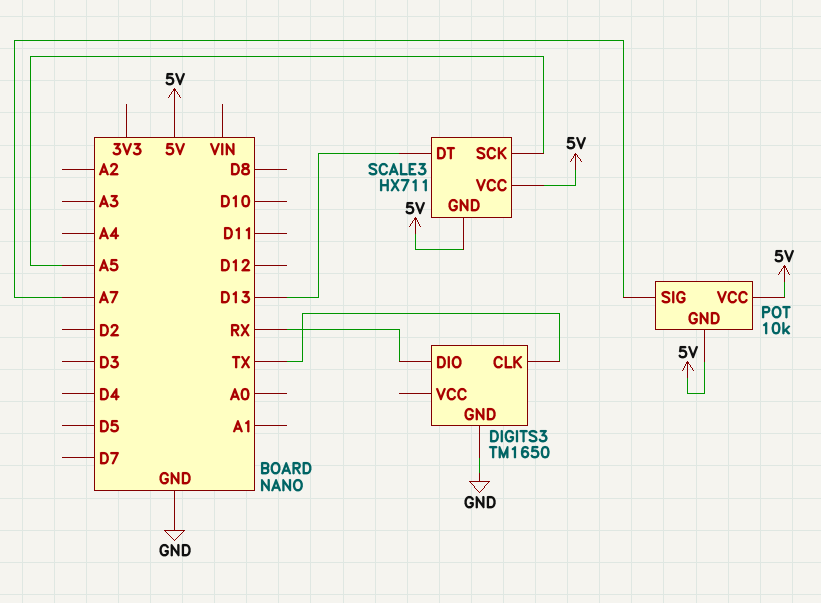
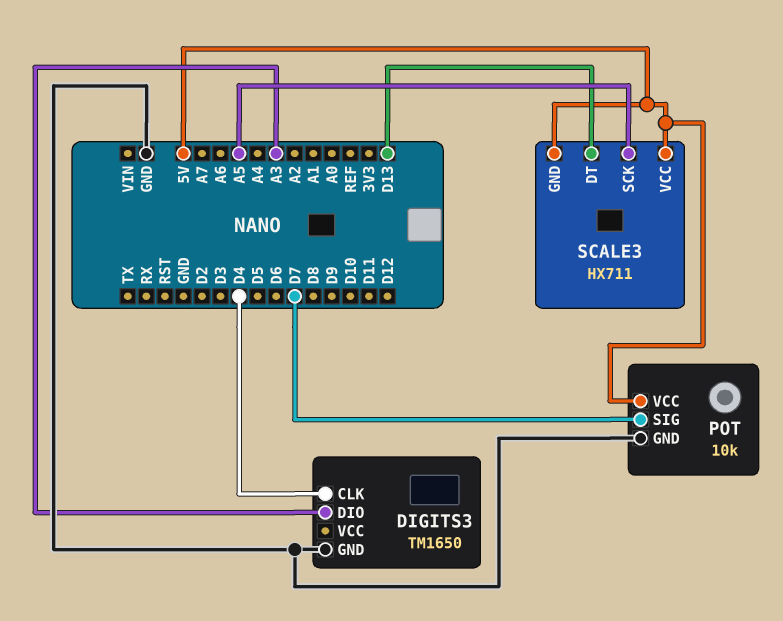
DIGITS3 pin CLK: TX -> D4
DIGITS3 pin DIO: RX -> A3
POT pin GND: 5V -> GND
POT pin SIG: A7 -> D7

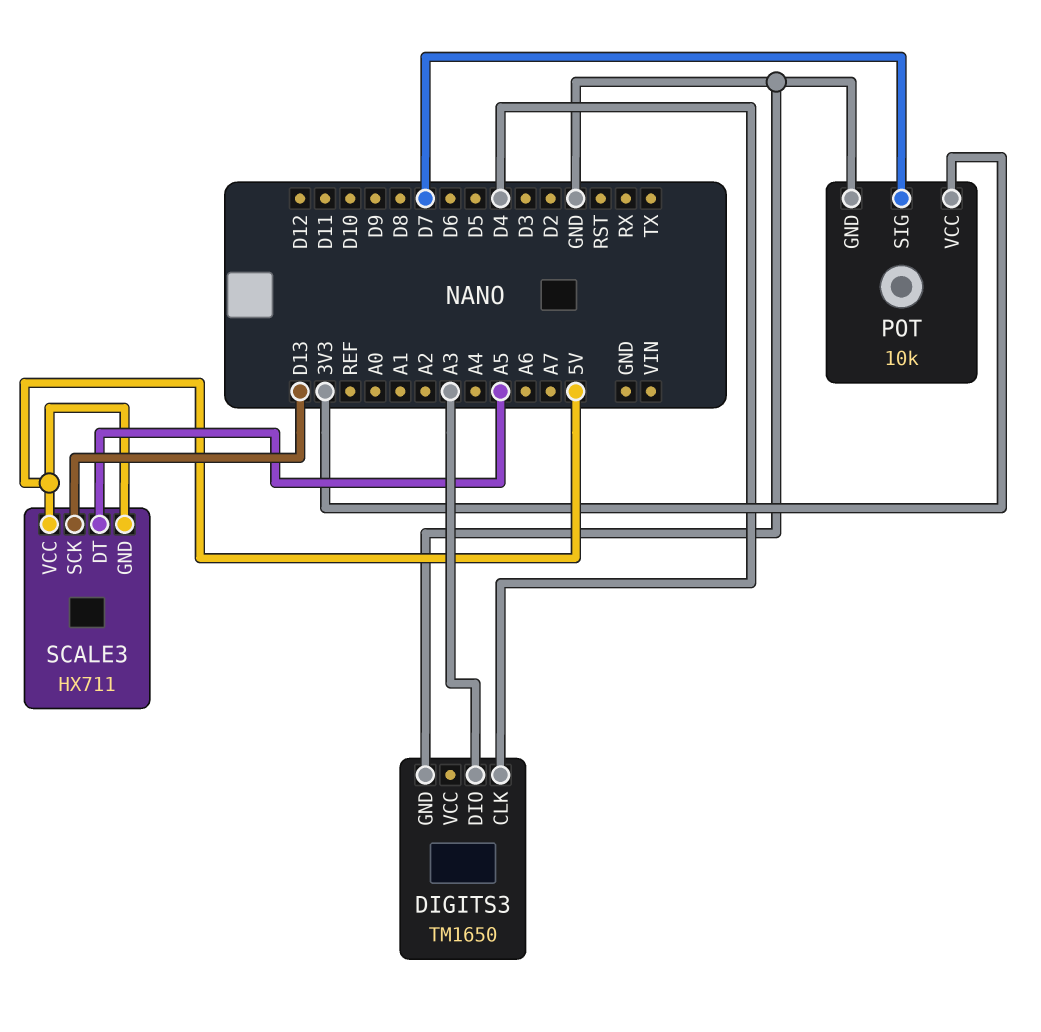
POT pin VCC: 5V -> 3V3
SCALE3 pin DT: D13 -> A5
SCALE3 pin SCK: A5 -> D13

